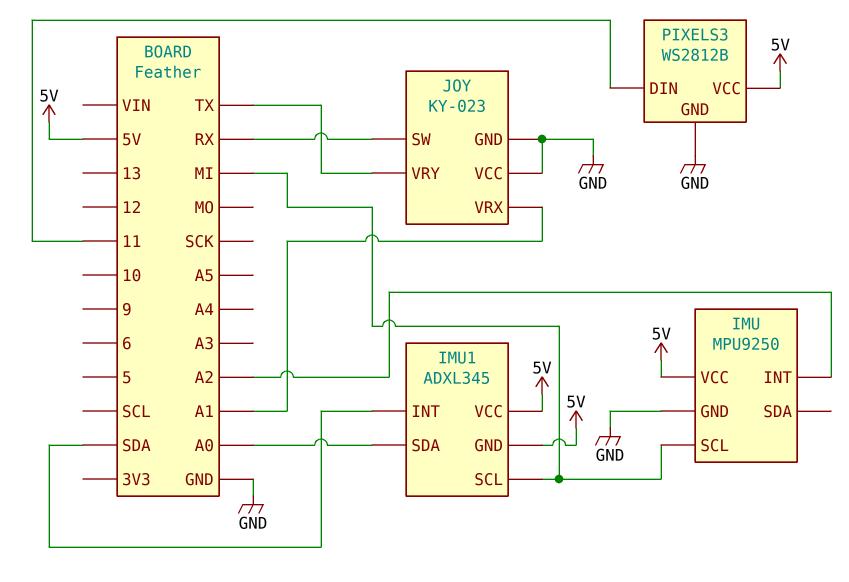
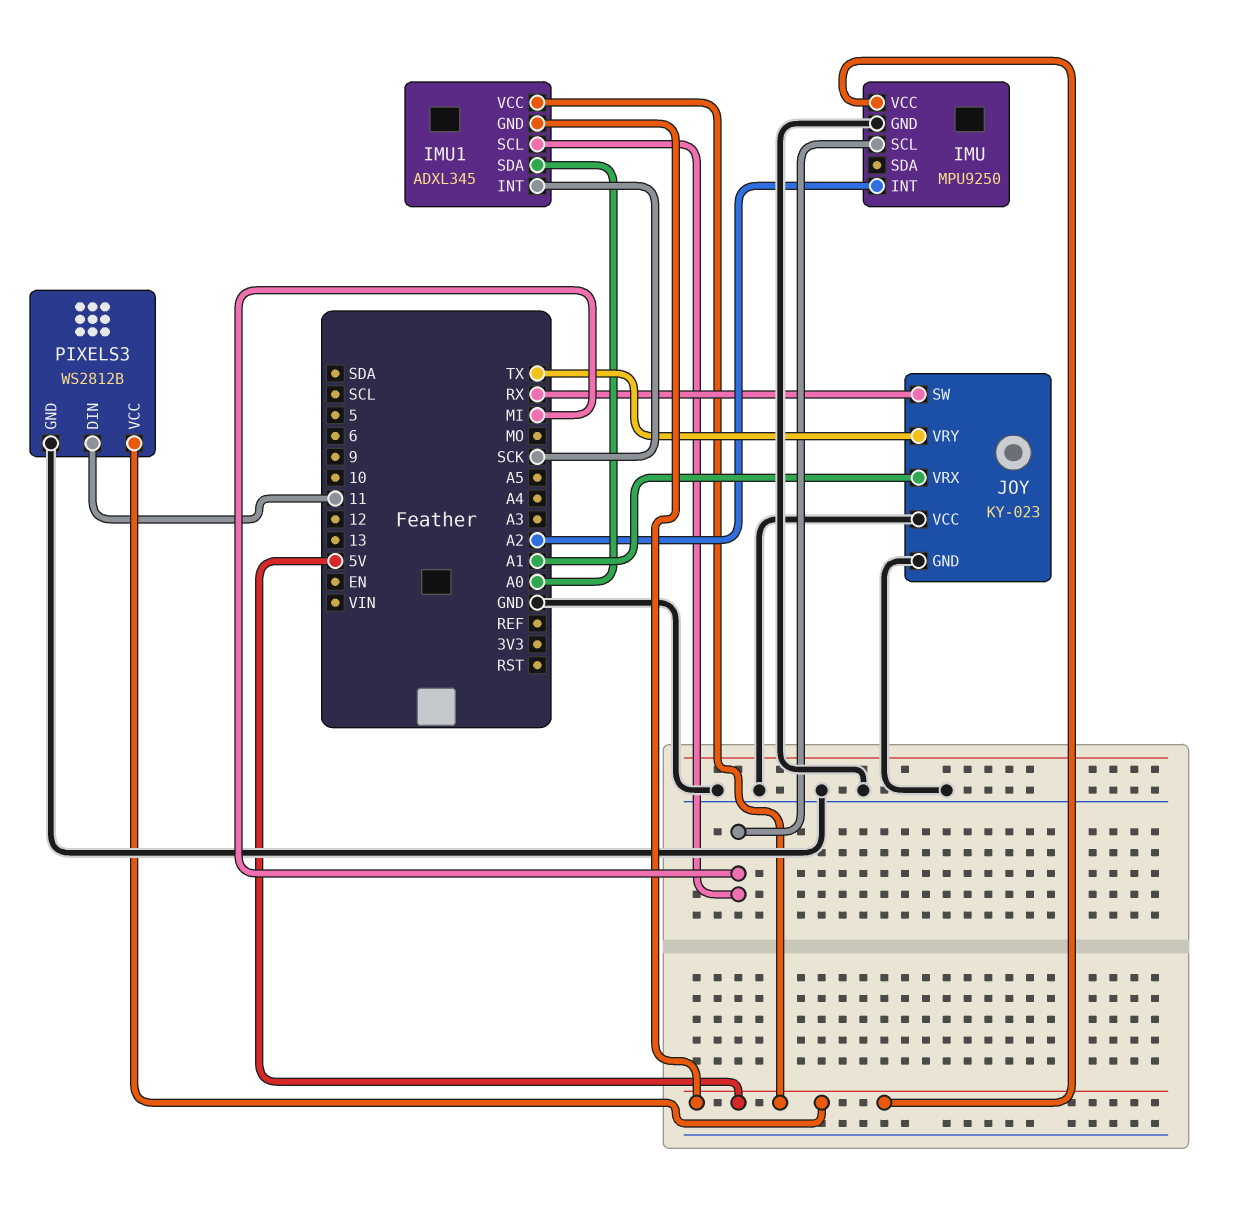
IMU1 pin INT: SDA -> SCK

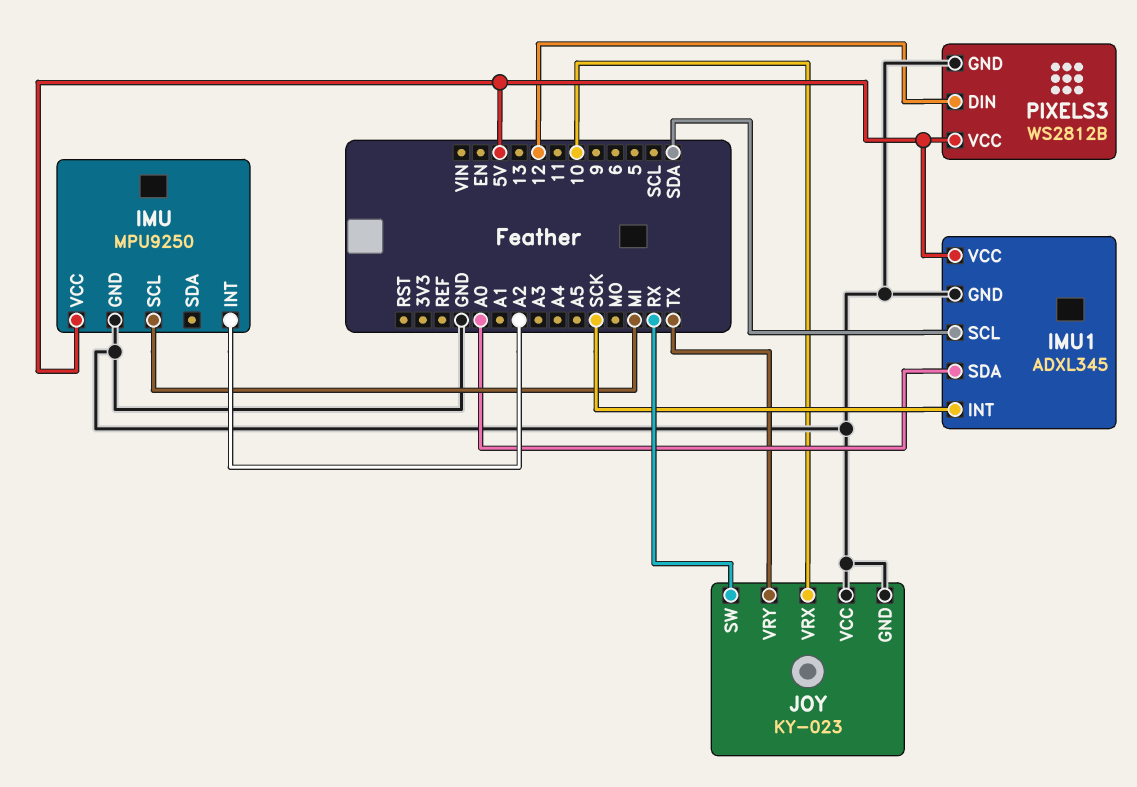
IMU1 pin GND: 5V -> GND
IMU1 pin SCL: MI -> SDA
JOY pin VRX: A1 -> 10
PIXELS3 pin DIN: 11 -> 12

